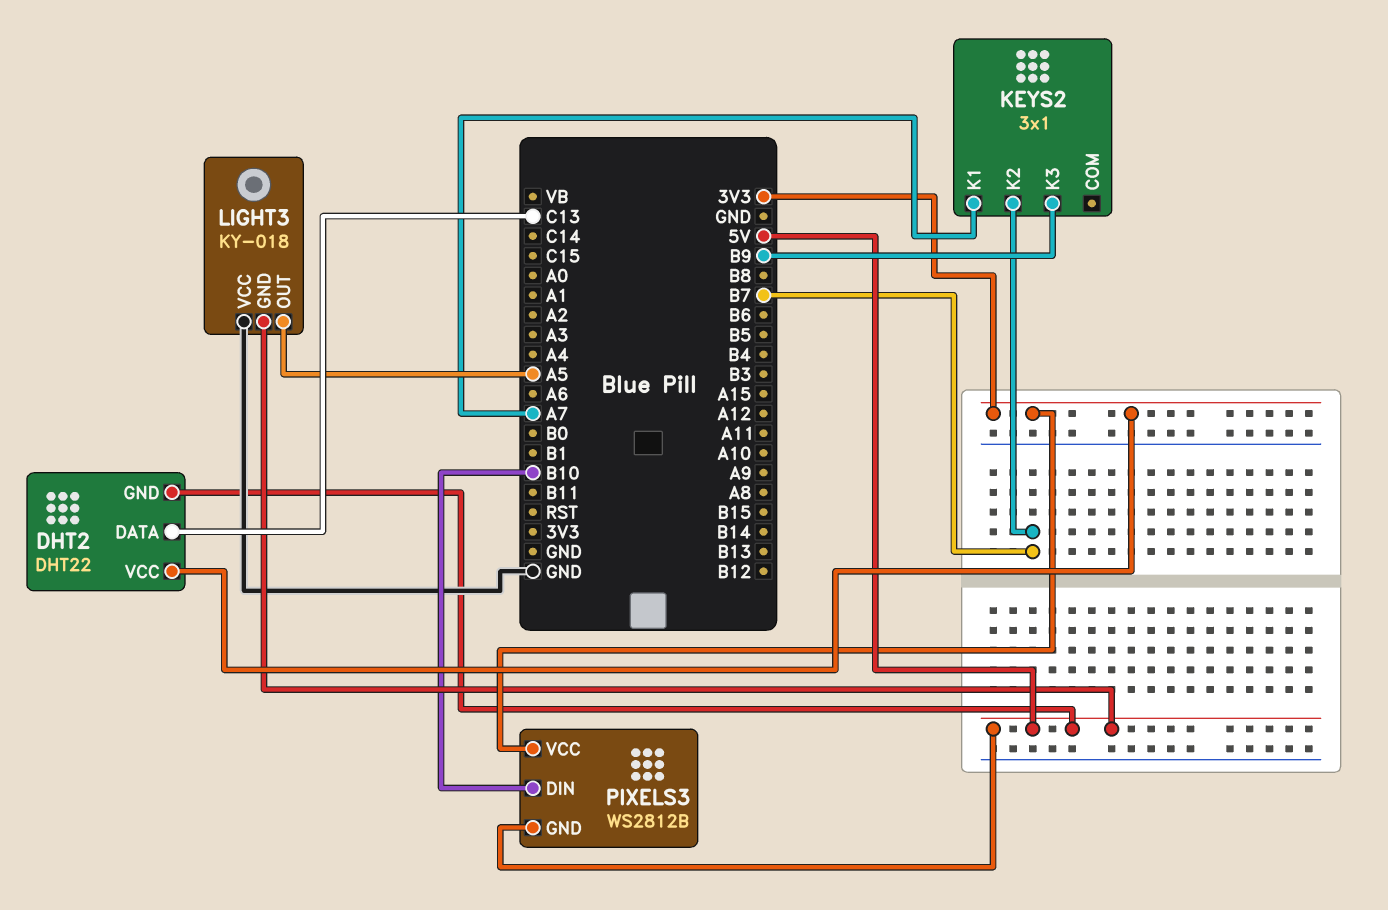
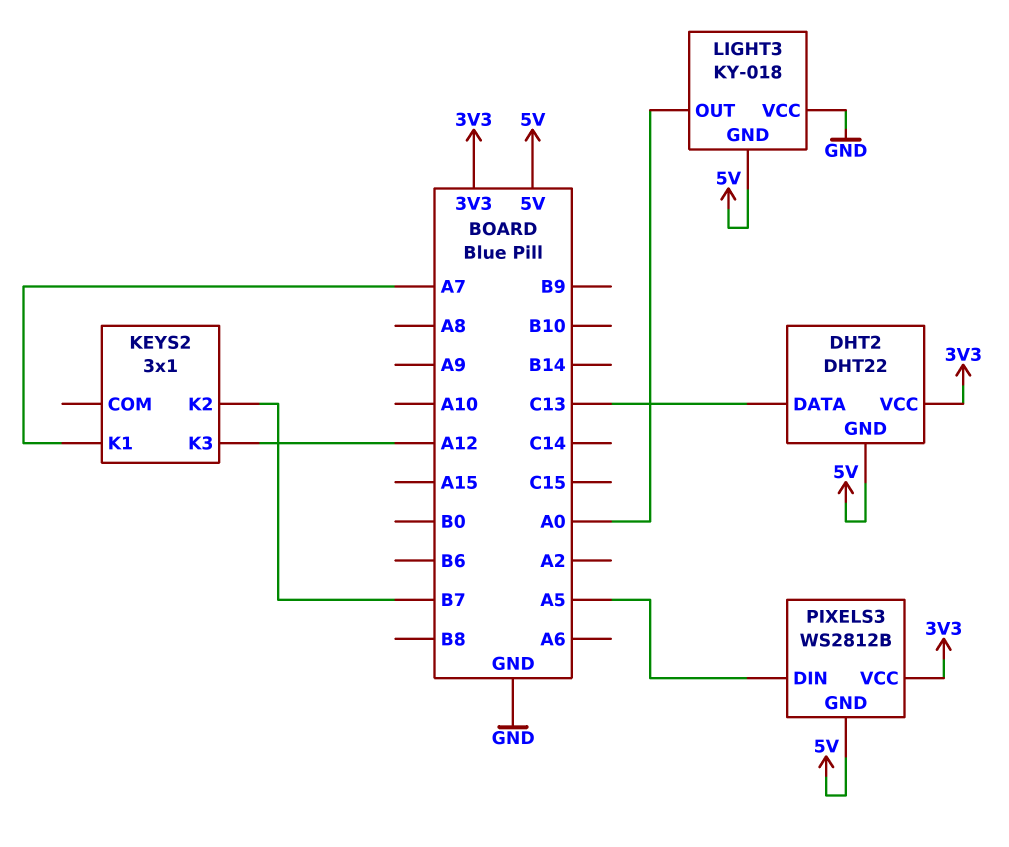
KEYS2 pin K3: B9 -> A12
LIGHT3 pin OUT: A5 -> A0
PIXELS3 pin DIN: B10 -> A5

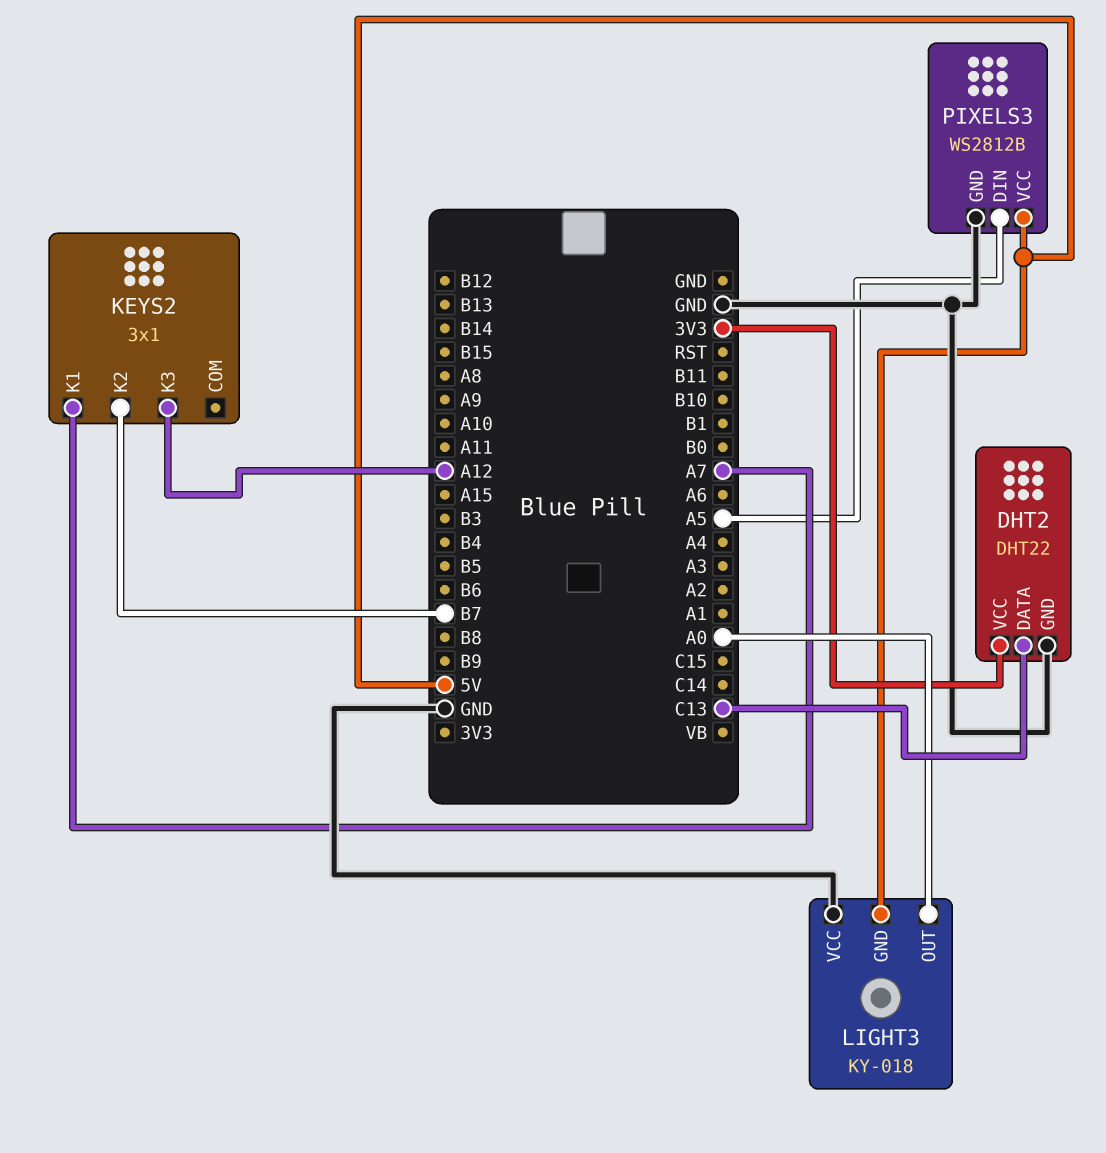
DHT2 pin GND: 5V -> GND
PIXELS3 pin GND: 5V -> GND
PIXELS3 pin VCC: 3V3 -> 5V

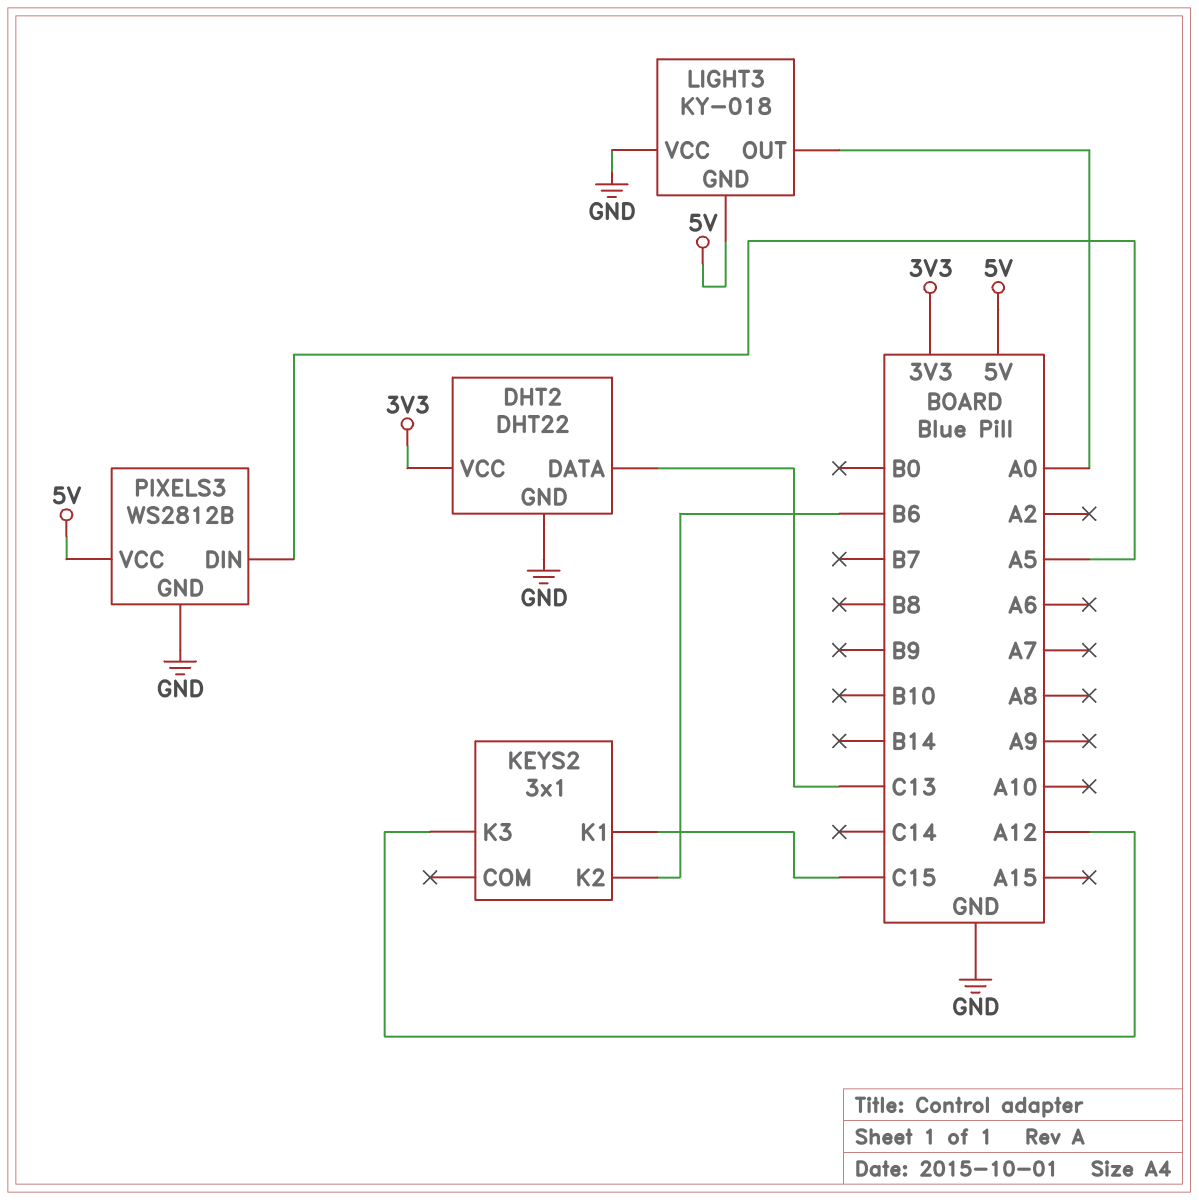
KEYS2 pin K1: A7 -> C15
KEYS2 pin K2: B7 -> B6

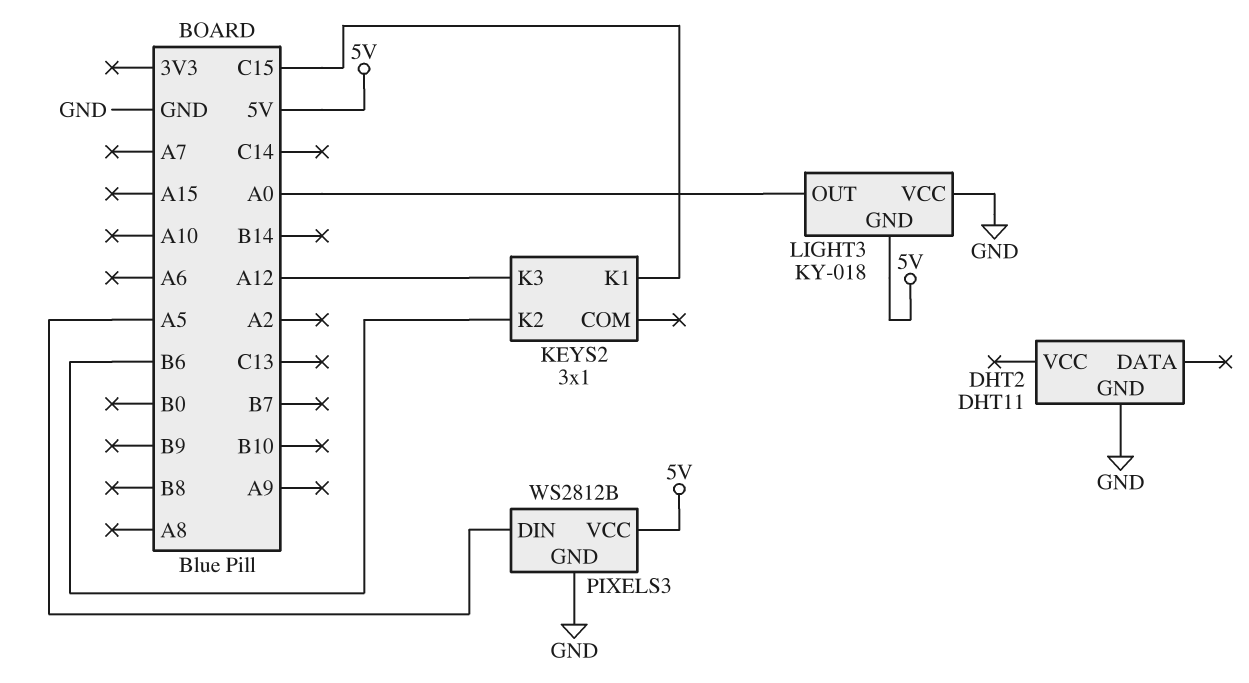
DHT2: DHT22 -> DHT11
DHT2 pin DATA: C13 -> none
DHT2 pin VCC: 3V3 -> none

